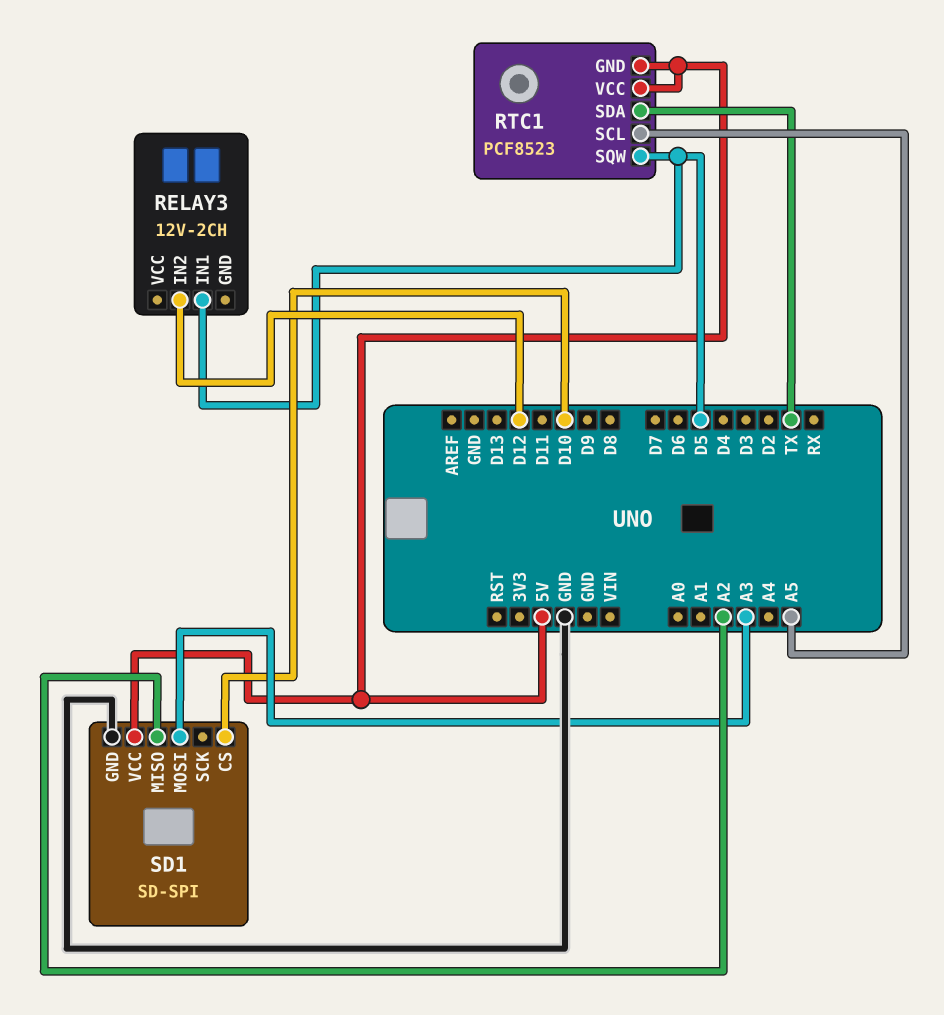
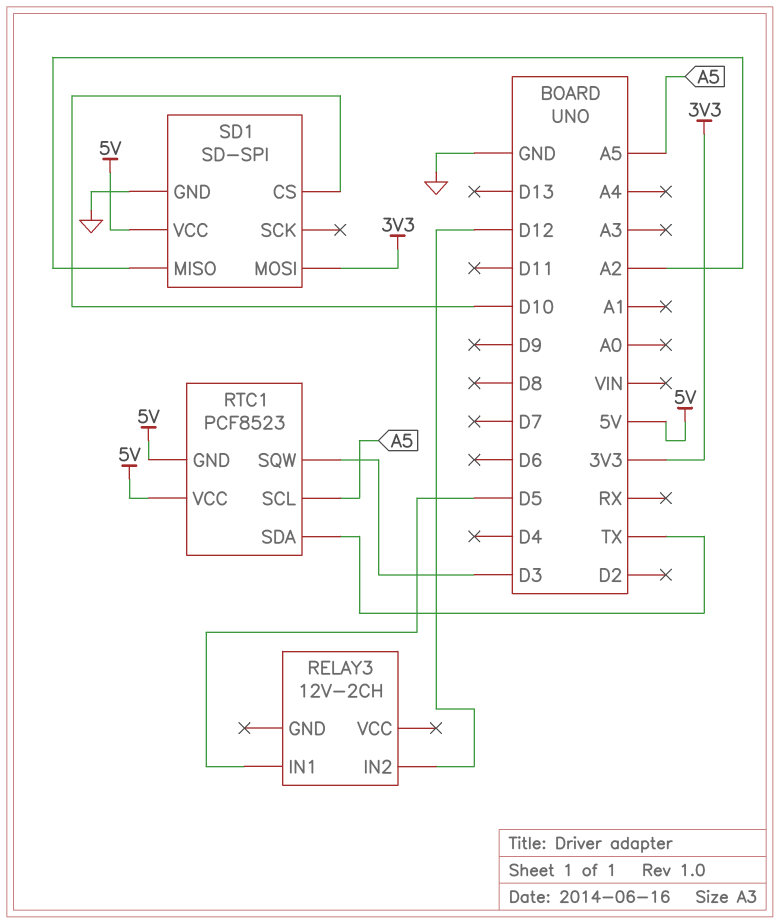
RTC1 pin SQW: D5 -> D3
SD1 pin MOSI: A3 -> 3V3

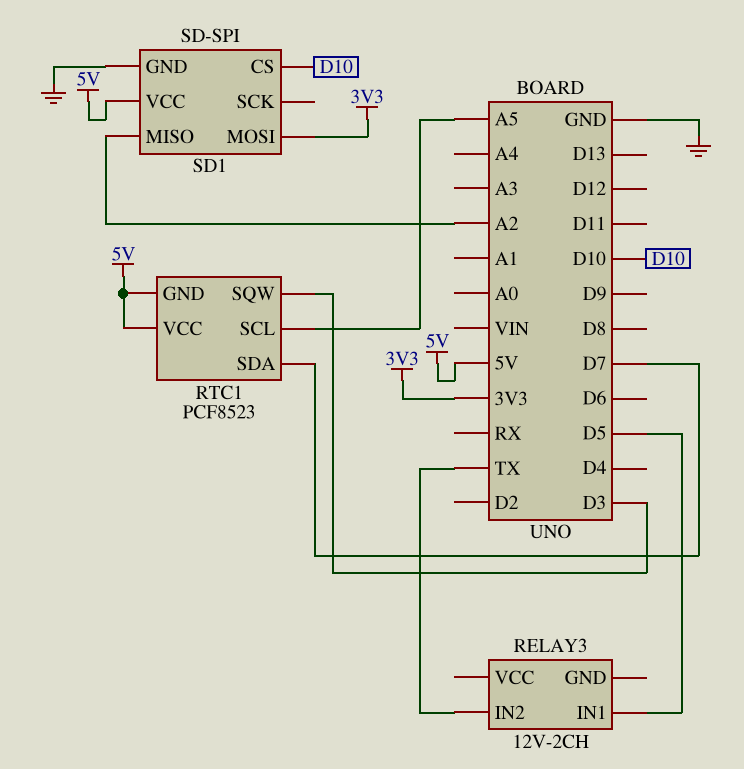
RELAY3 pin IN2: D12 -> TX
RTC1 pin SDA: TX -> D7

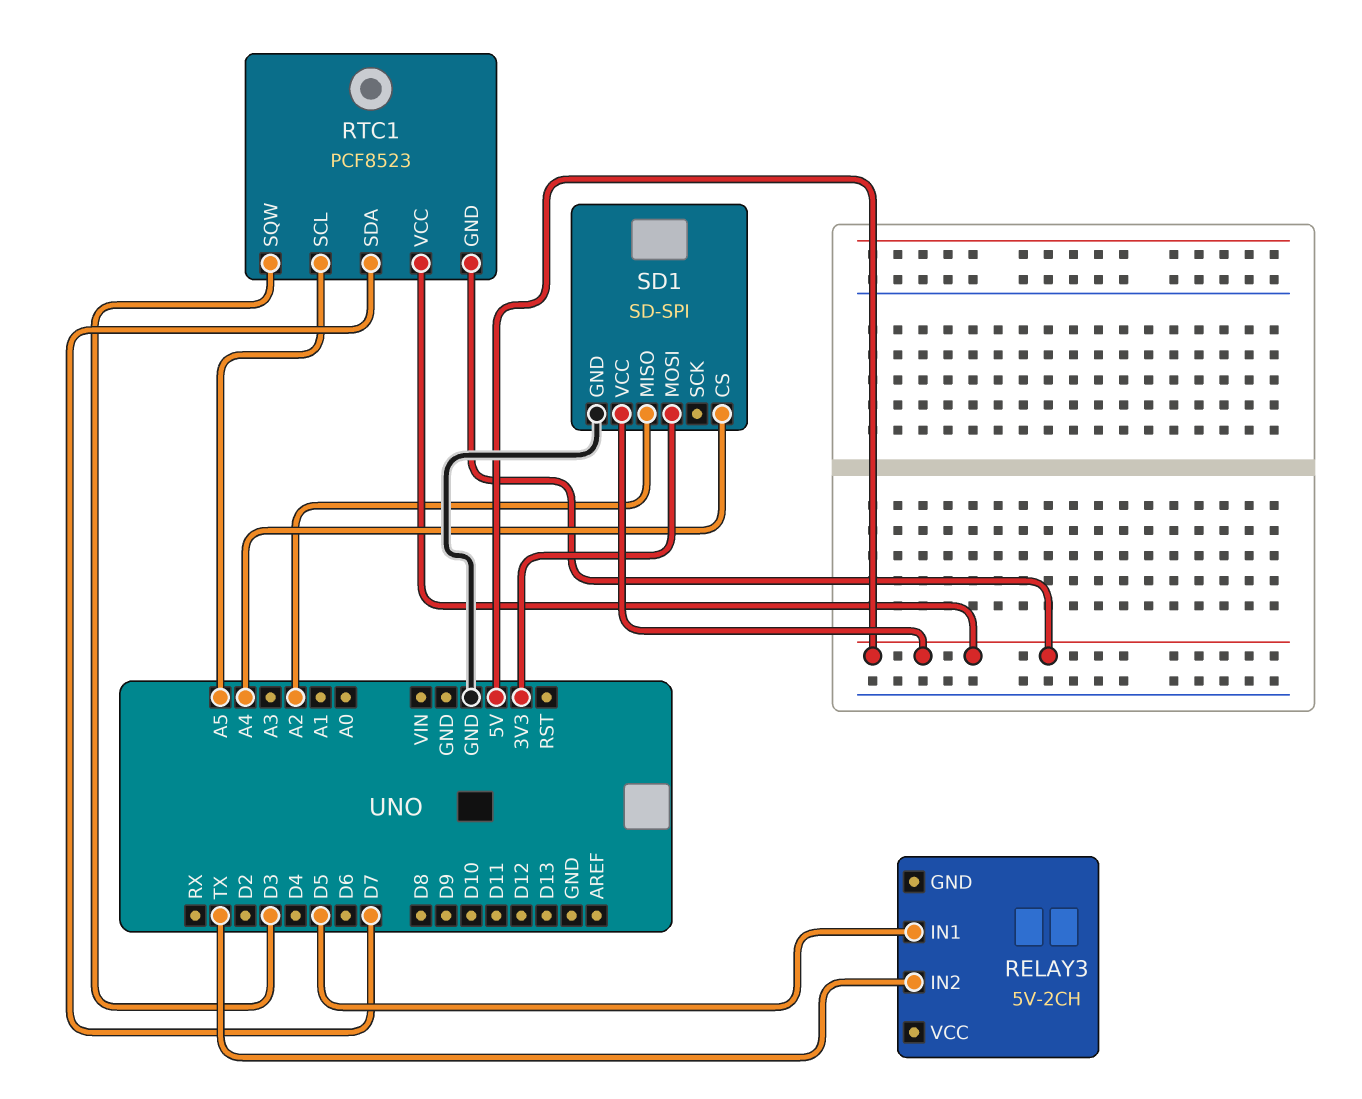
RELAY3: 12V-2CH -> 5V-2CH
SD1 pin CS: D10 -> A4

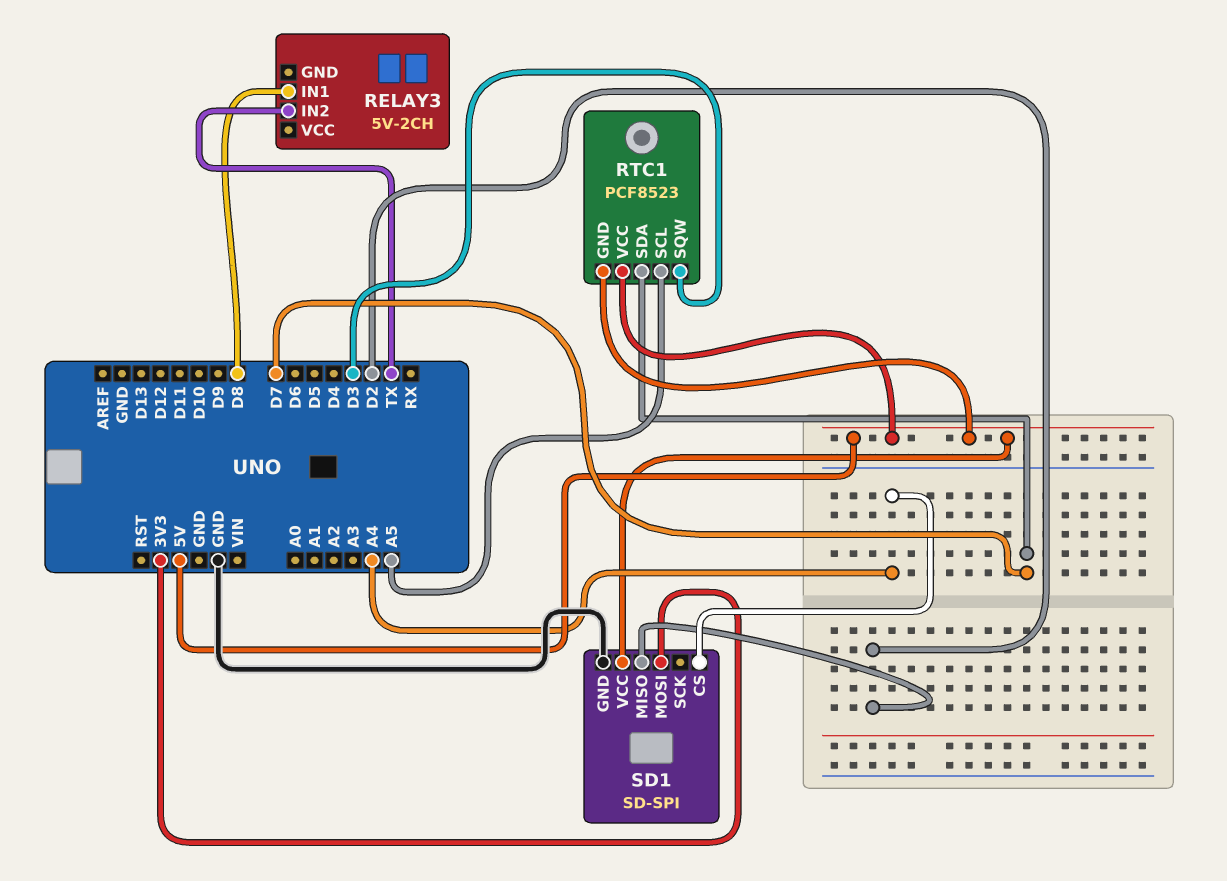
RELAY3 pin IN1: D5 -> D8
SD1 pin MISO: A2 -> D2

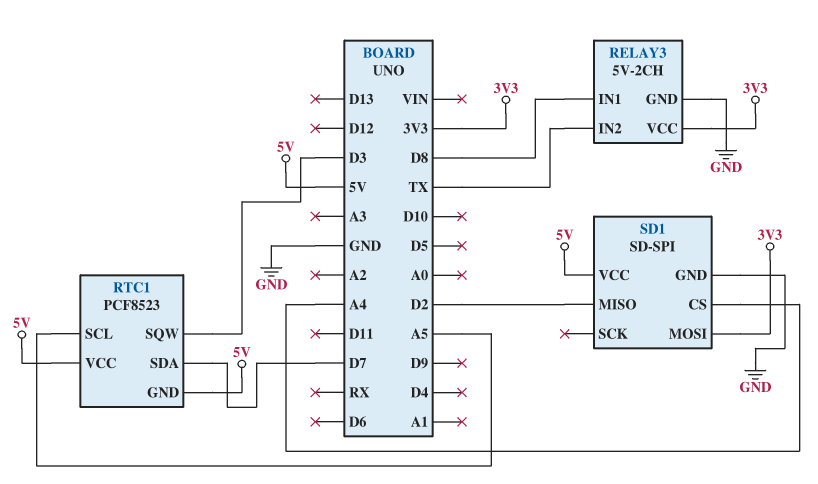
RELAY3 pin GND: none -> GND
RELAY3 pin VCC: none -> 3V3

